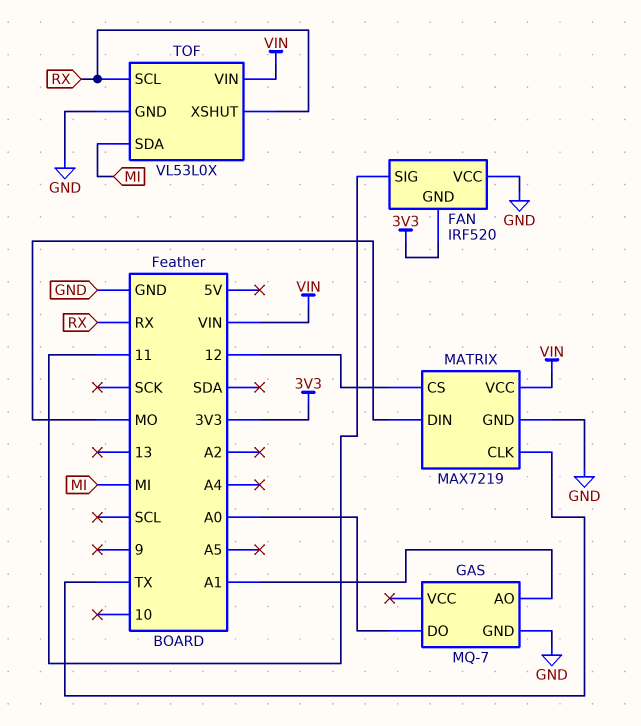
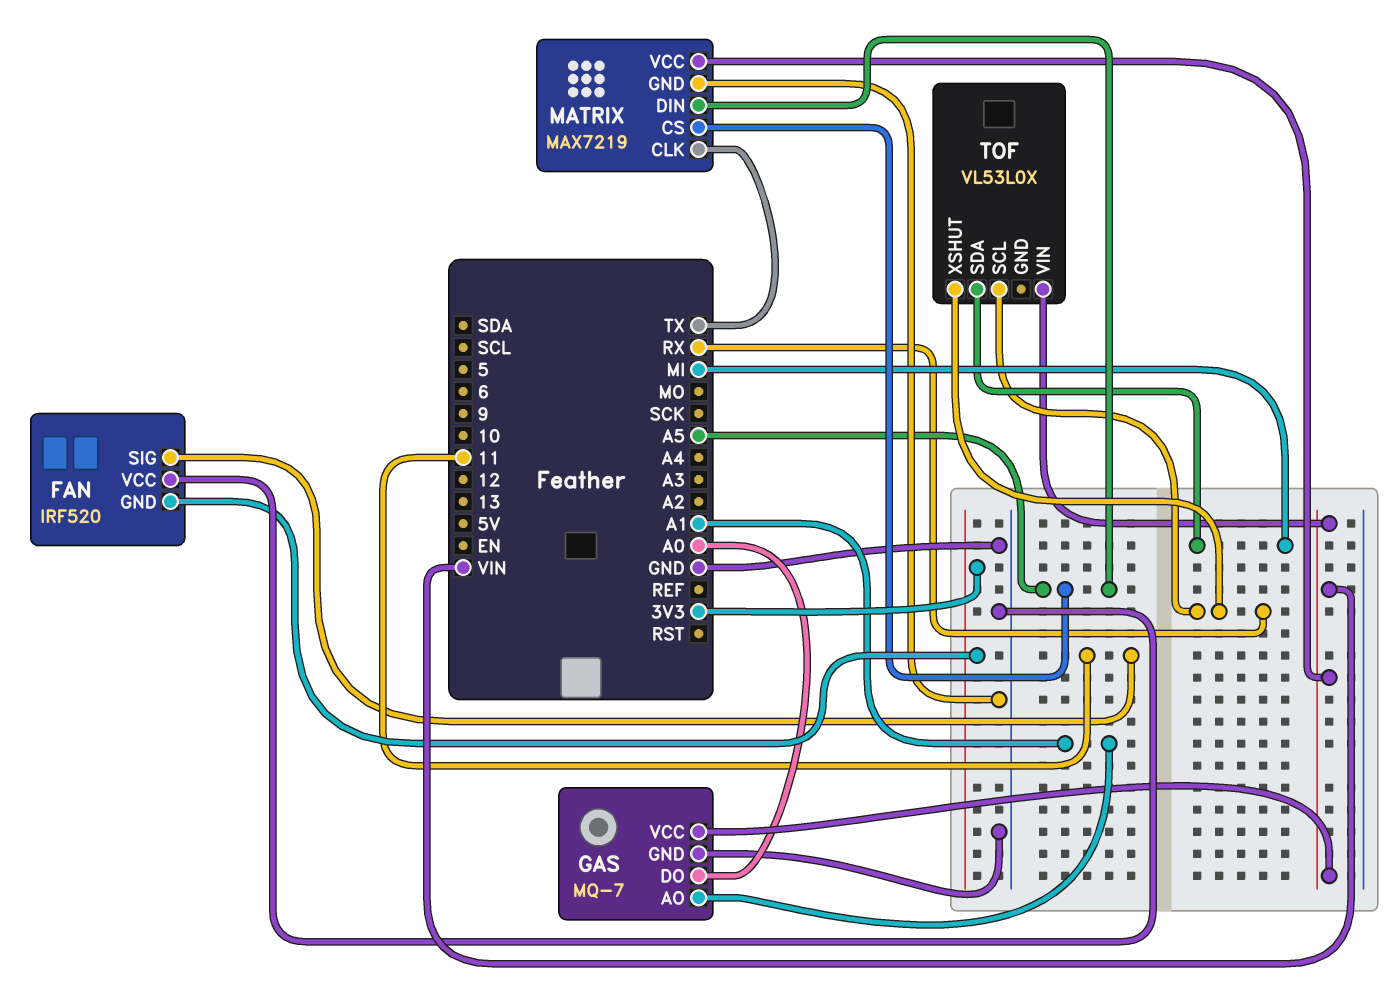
GAS pin VCC: none -> VIN
MATRIX pin CS: 12 -> A5
MATRIX pin DIN: MO -> A5
TOF pin GND: GND -> none

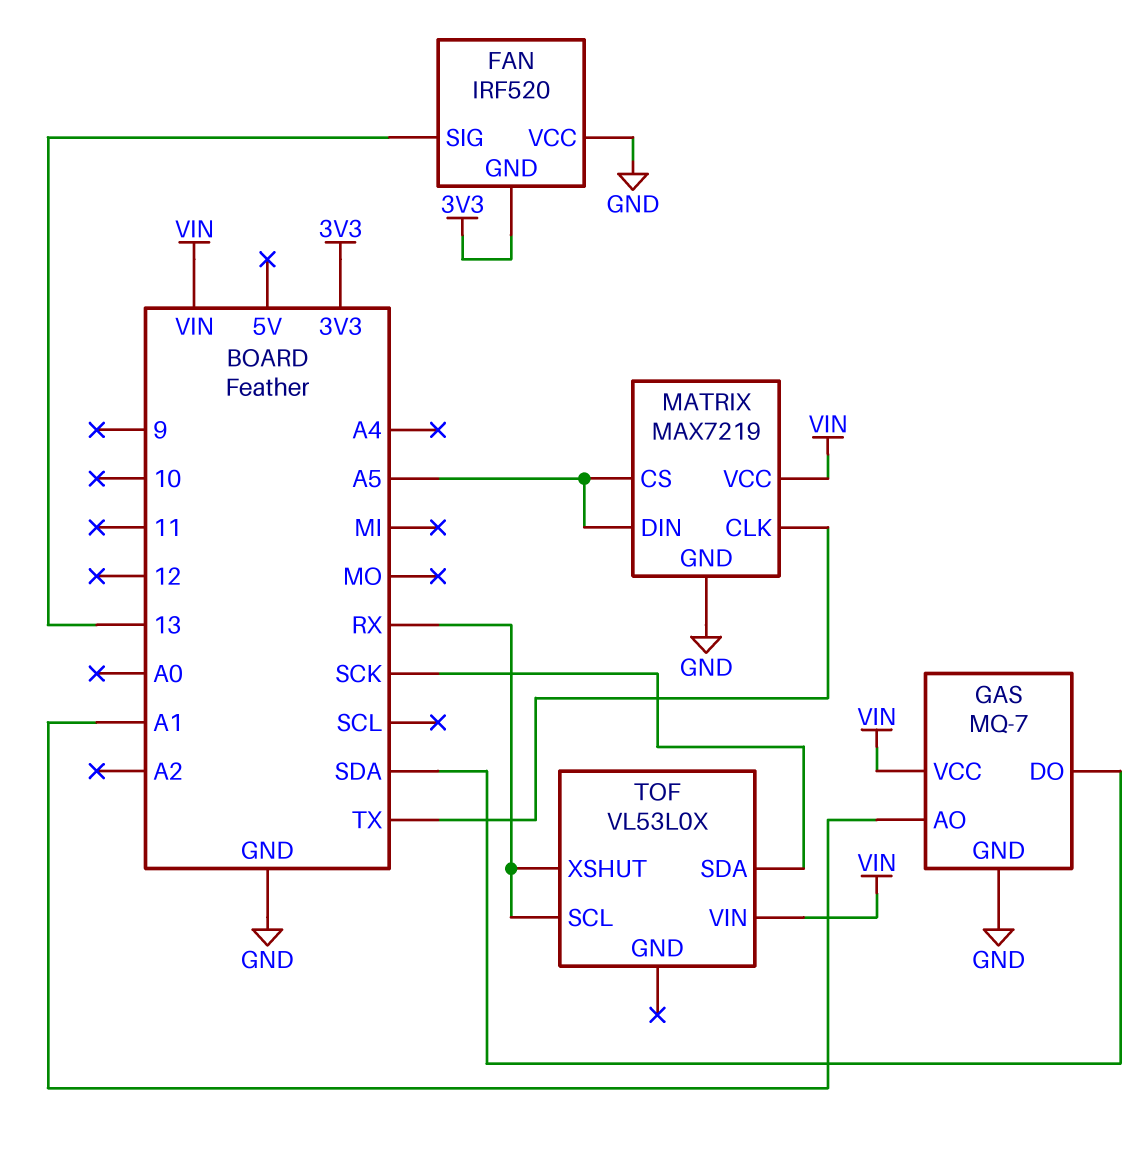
FAN pin SIG: 11 -> 13
GAS pin DO: A0 -> SDA
TOF pin SDA: MI -> SCK

